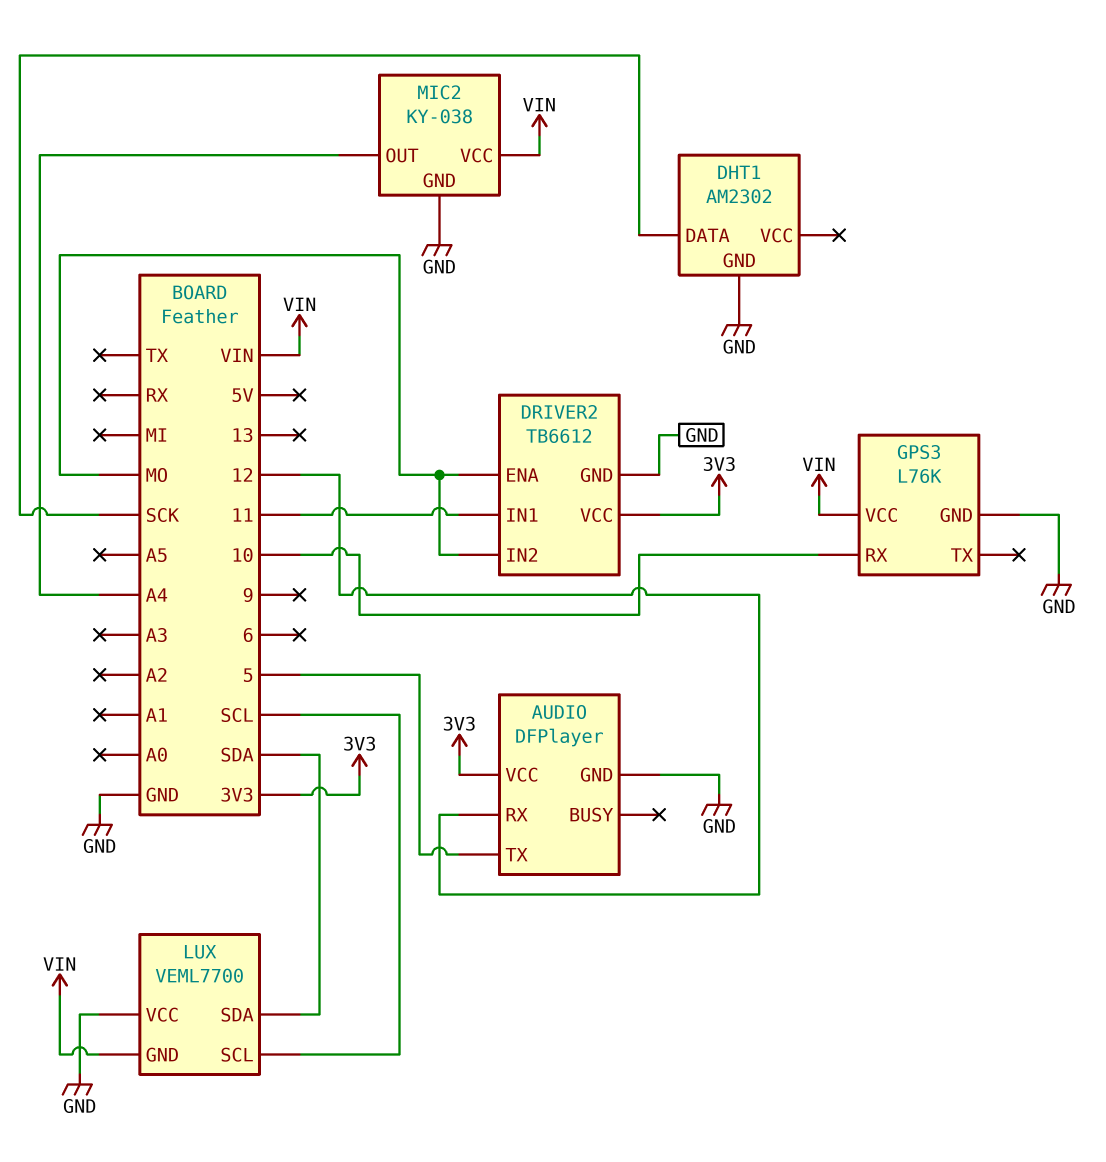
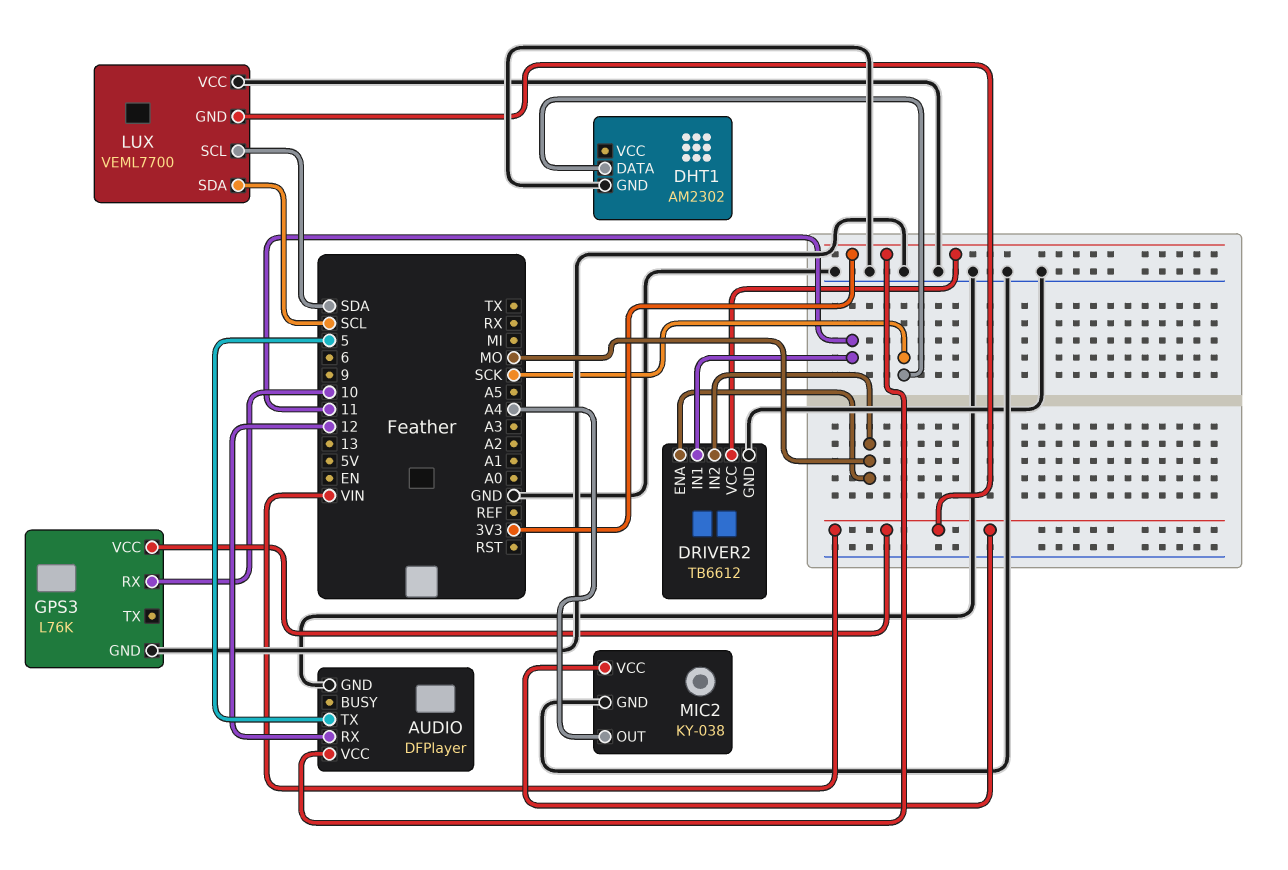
LUX pin SCL: SCL -> SDA
LUX pin SDA: SDA -> SCL

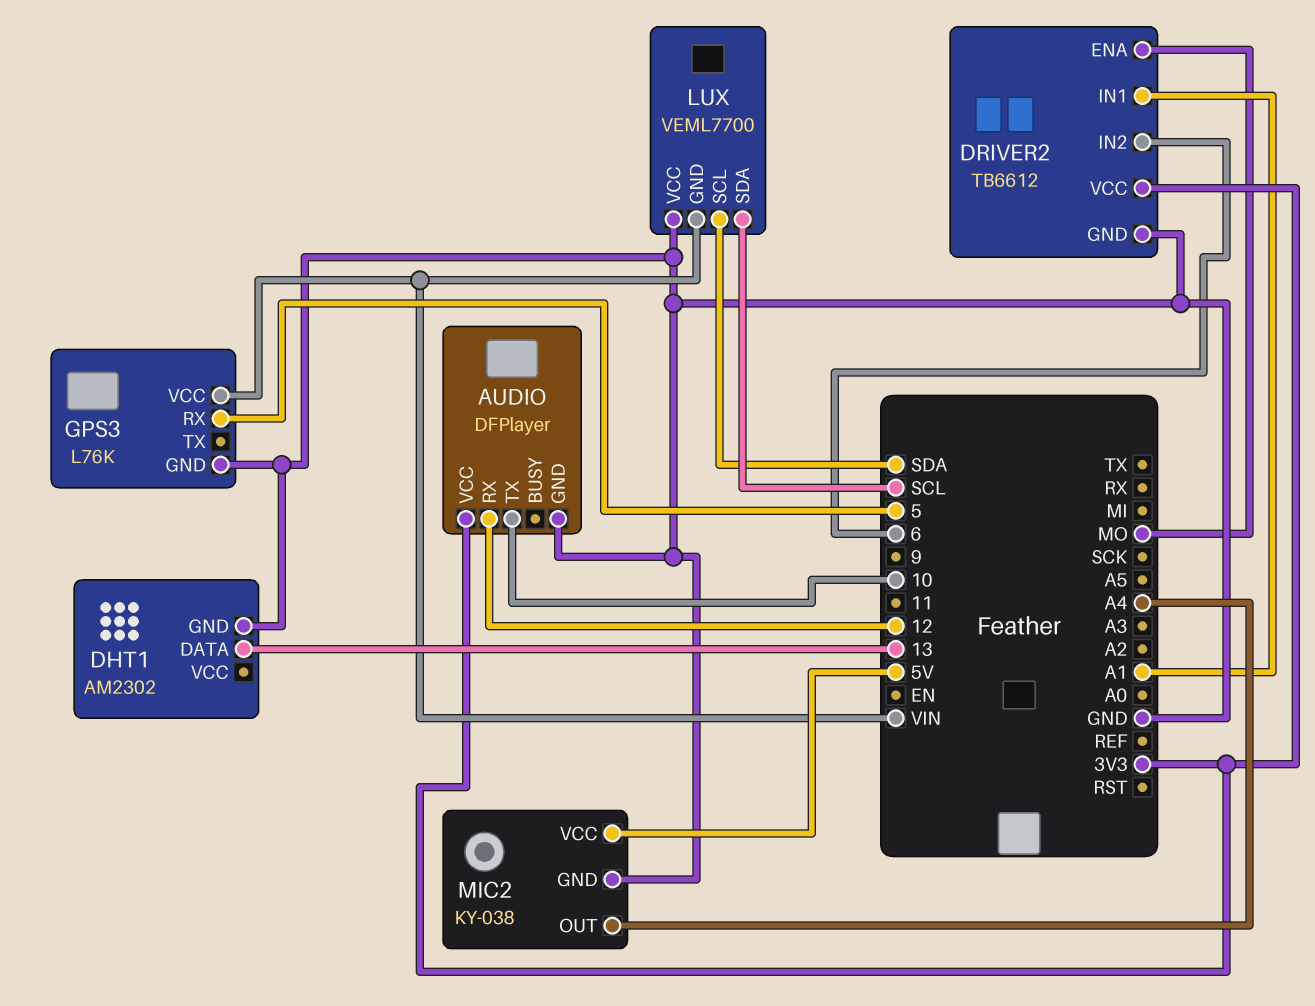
AUDIO pin TX: 5 -> 10
DHT1 pin DATA: SCK -> 13
DRIVER2 pin IN1: 11 -> A1
DRIVER2 pin IN2: MO -> 6
GPS3 pin RX: 10 -> 5
MIC2 pin VCC: VIN -> 5V

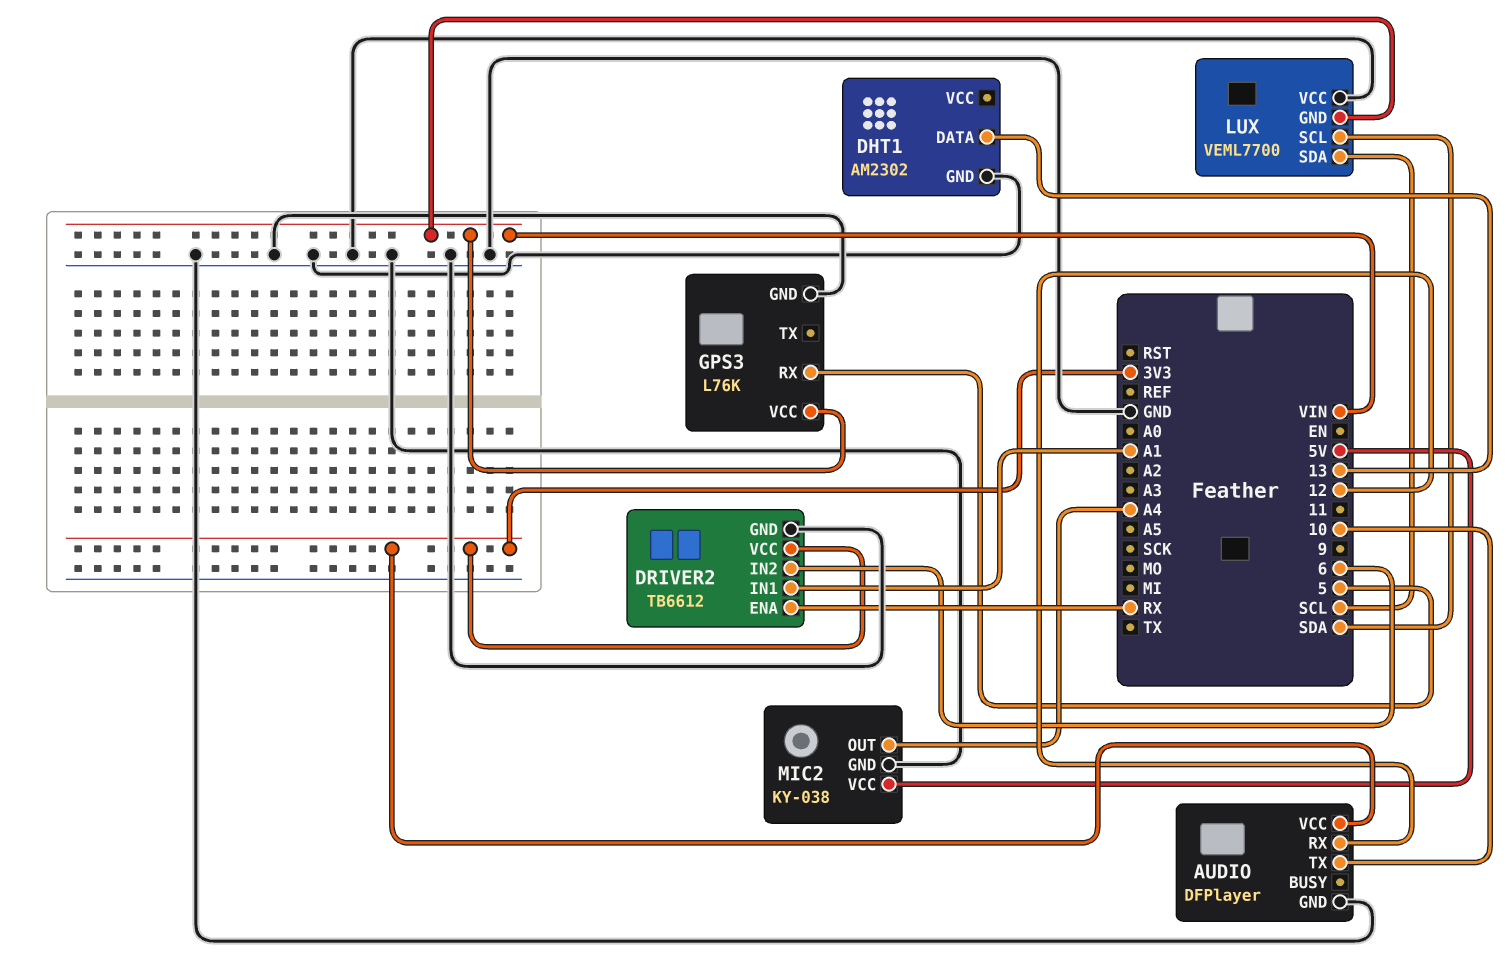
DRIVER2 pin ENA: MO -> RX

